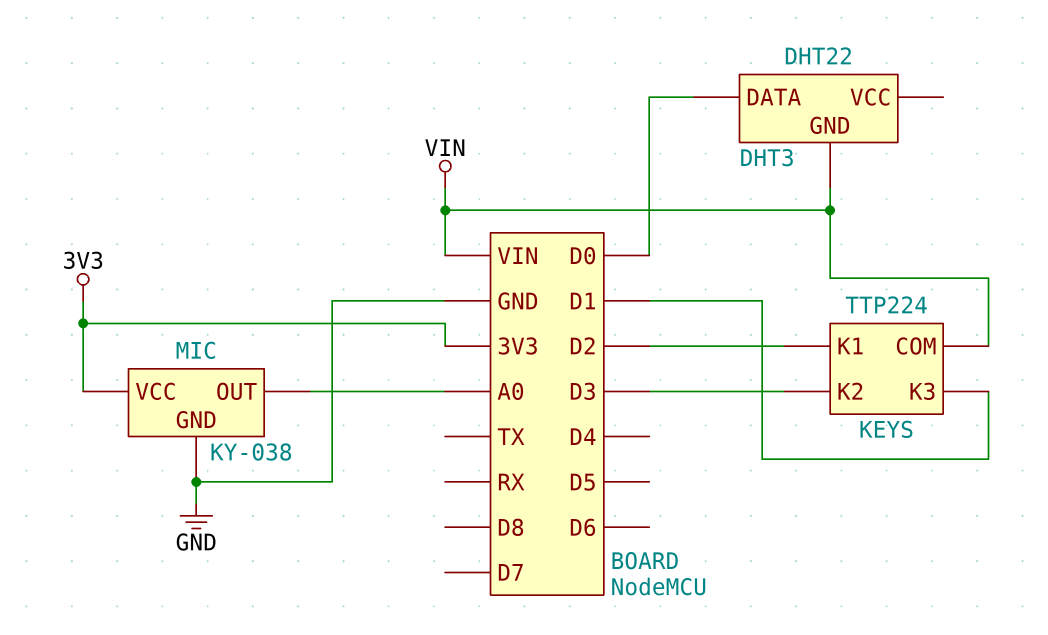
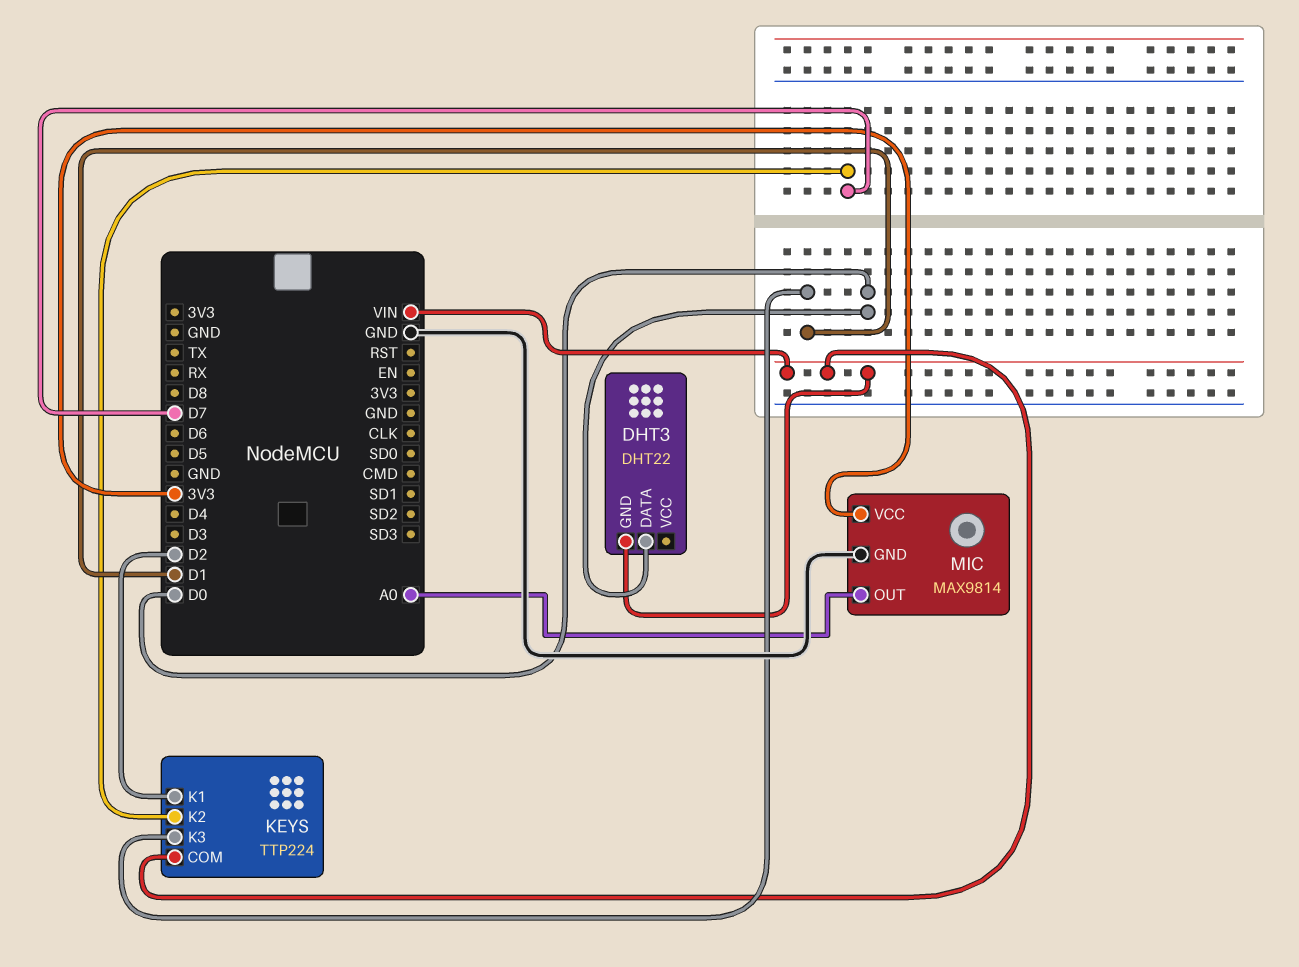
KEYS pin K2: D3 -> D7
MIC: KY-038 -> MAX9814

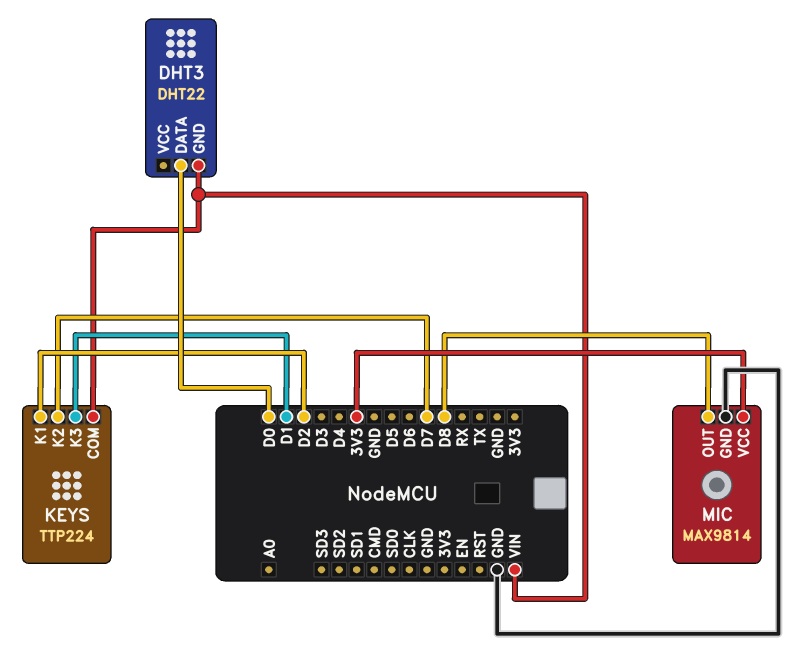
MIC pin OUT: A0 -> D8

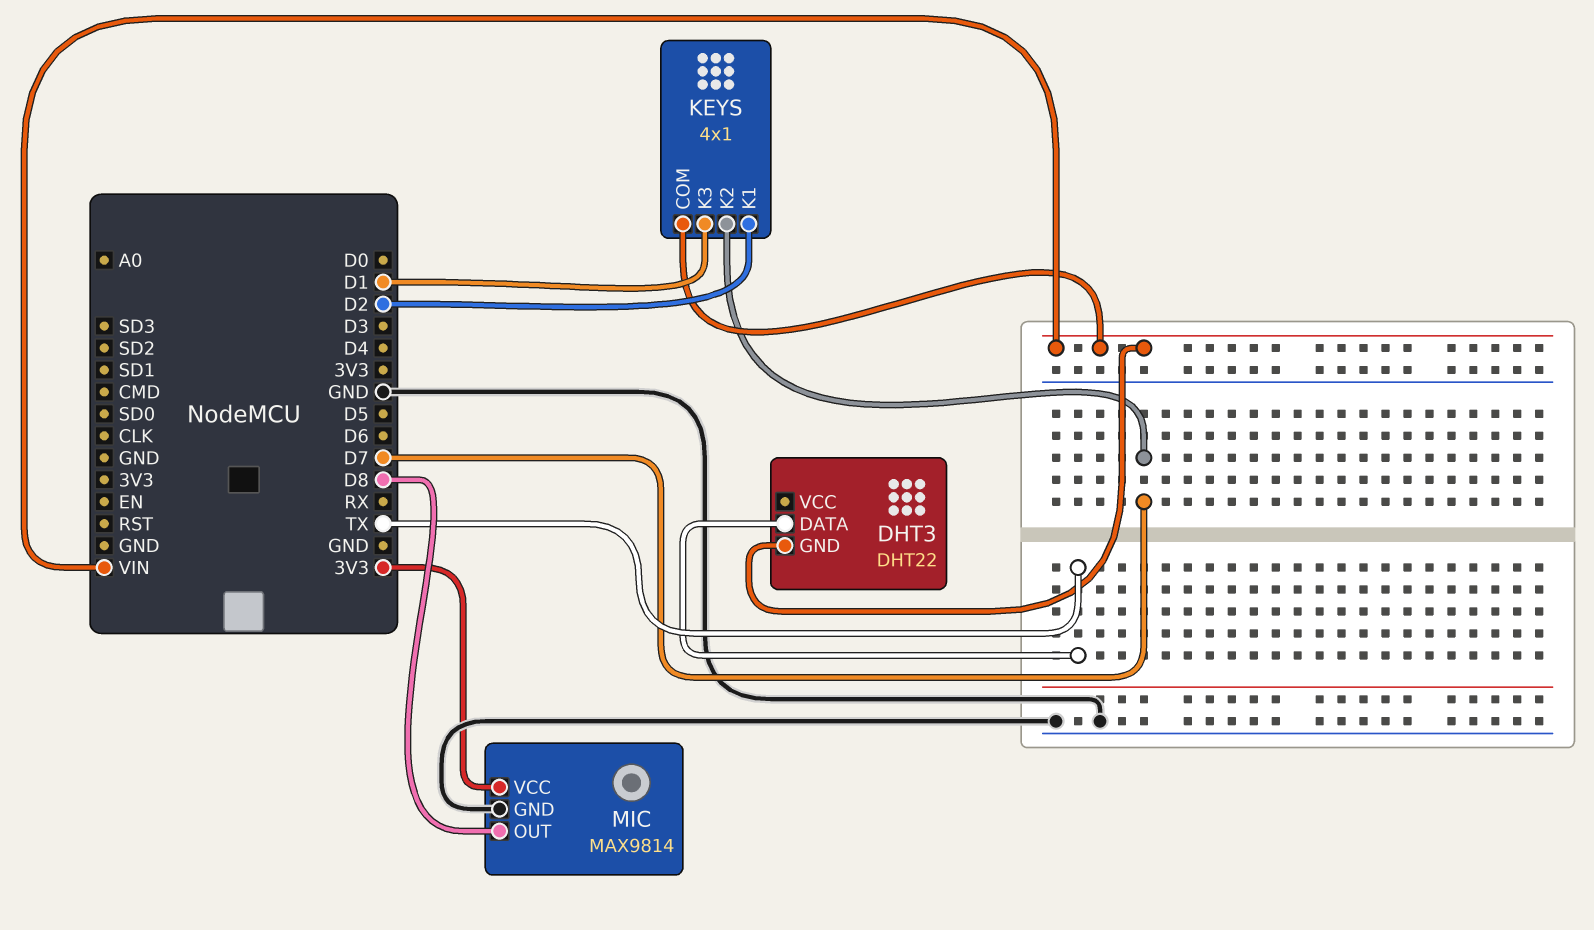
DHT3 pin DATA: D0 -> TX
KEYS: TTP224 -> 4x1

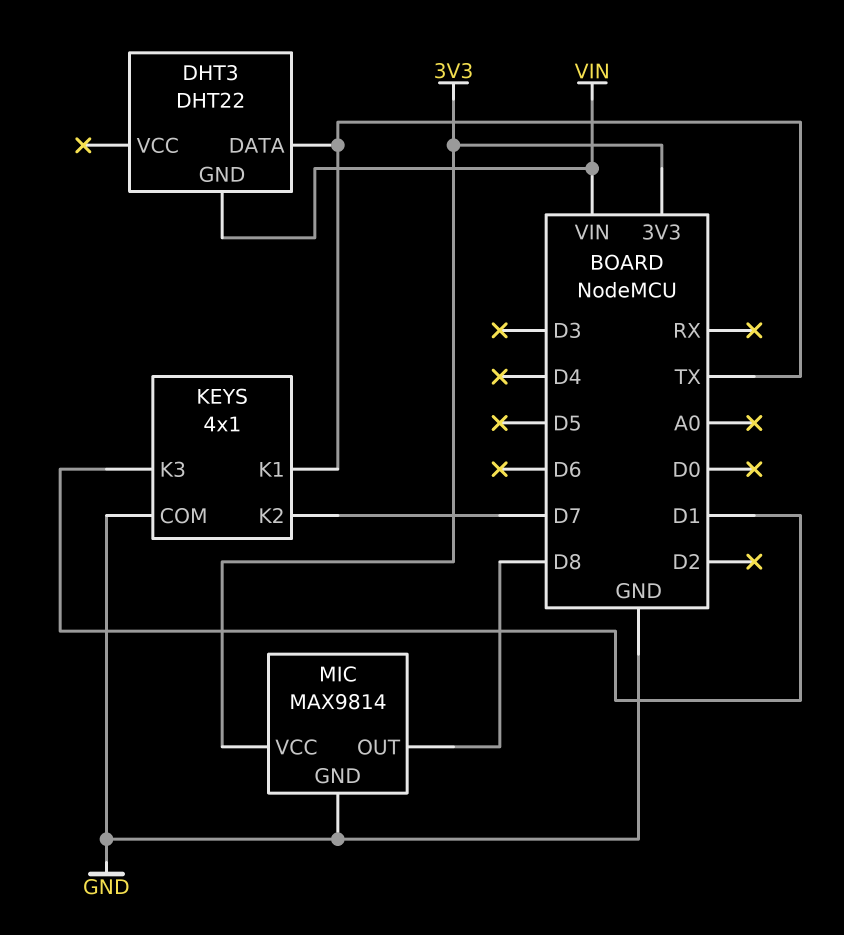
KEYS pin COM: VIN -> GND
KEYS pin K1: D2 -> TX

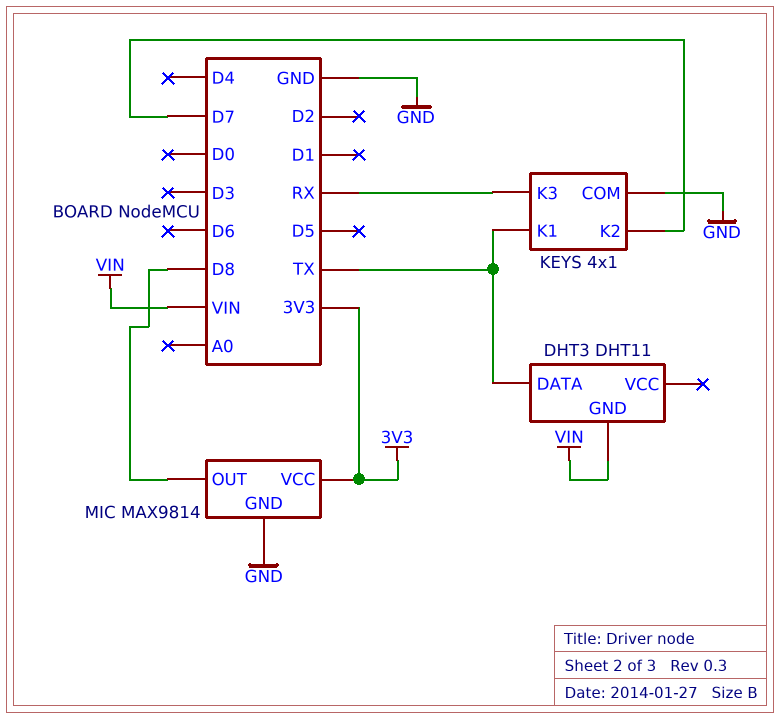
DHT3: DHT22 -> DHT11
KEYS pin K3: D1 -> RX

